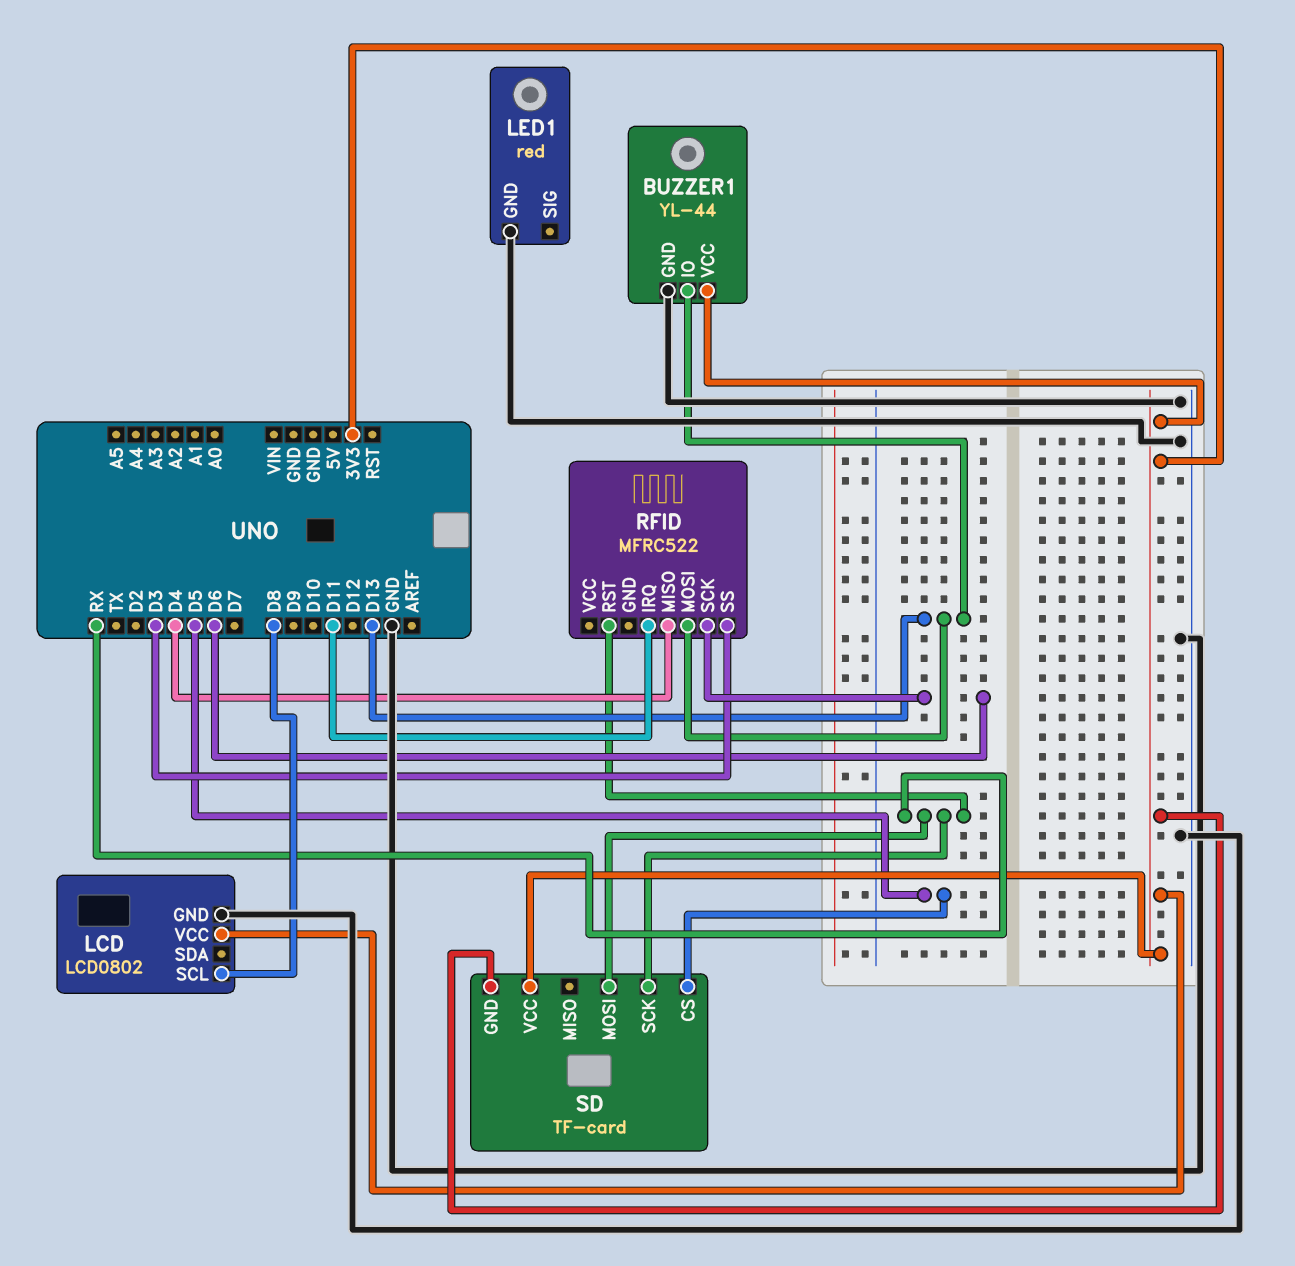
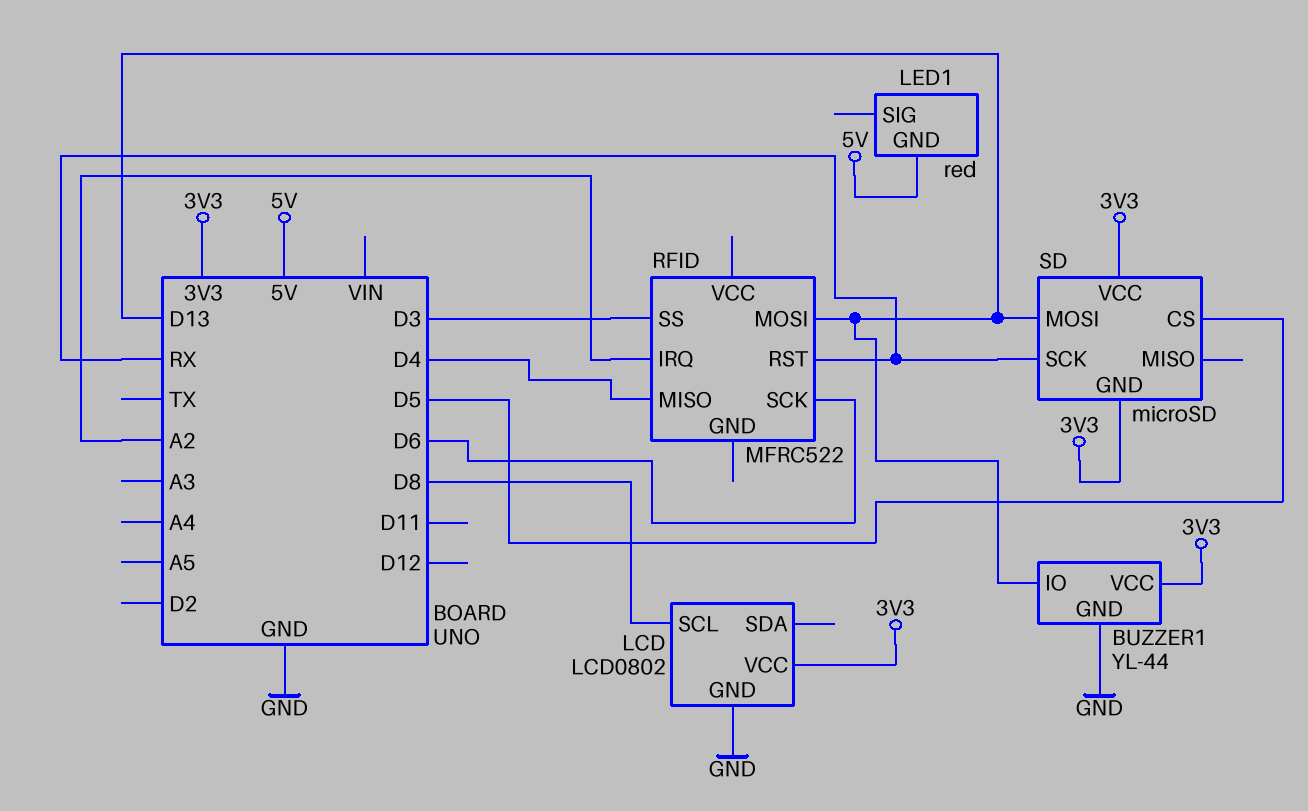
LED1 pin GND: GND -> 5V
RFID pin IRQ: D11 -> A2
SD: TF-card -> microSD
SD pin MOSI: RX -> D13

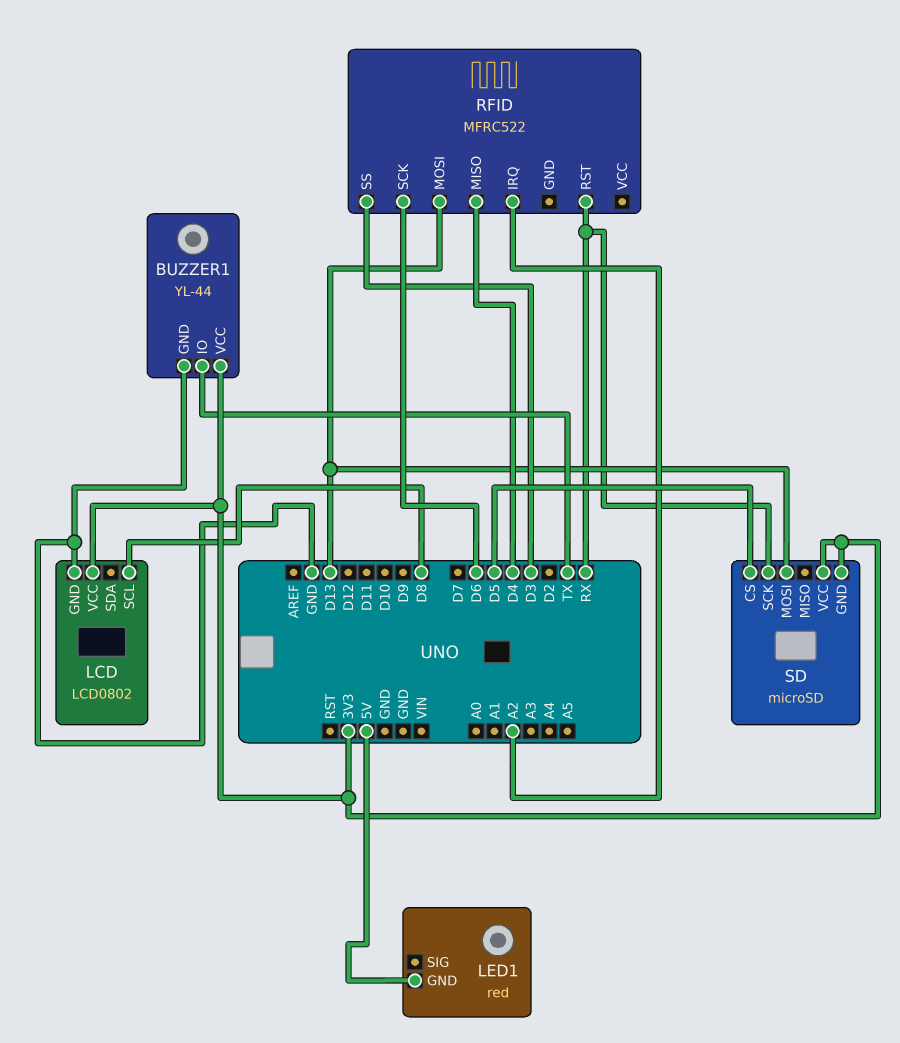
BUZZER1 pin IO: D13 -> TX

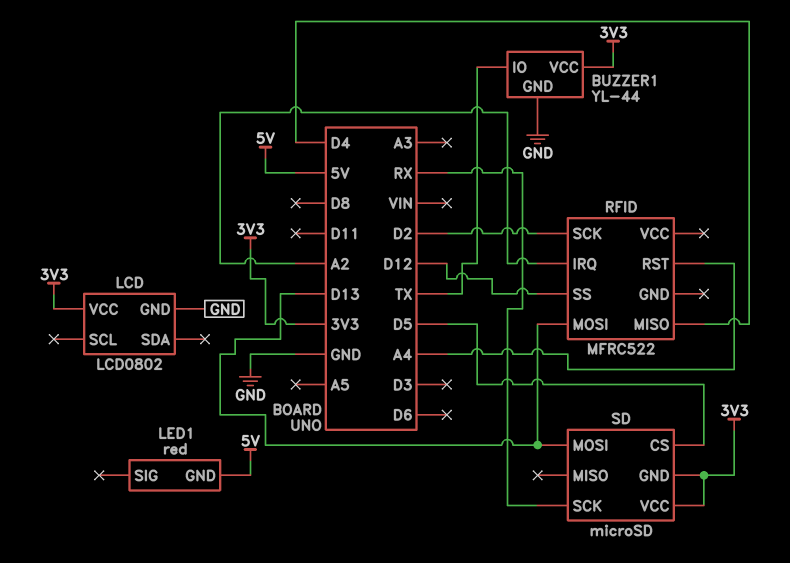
LCD pin SCL: D8 -> none
RFID pin RST: RX -> A4
RFID pin SCK: D6 -> D2
RFID pin SS: D3 -> D12

